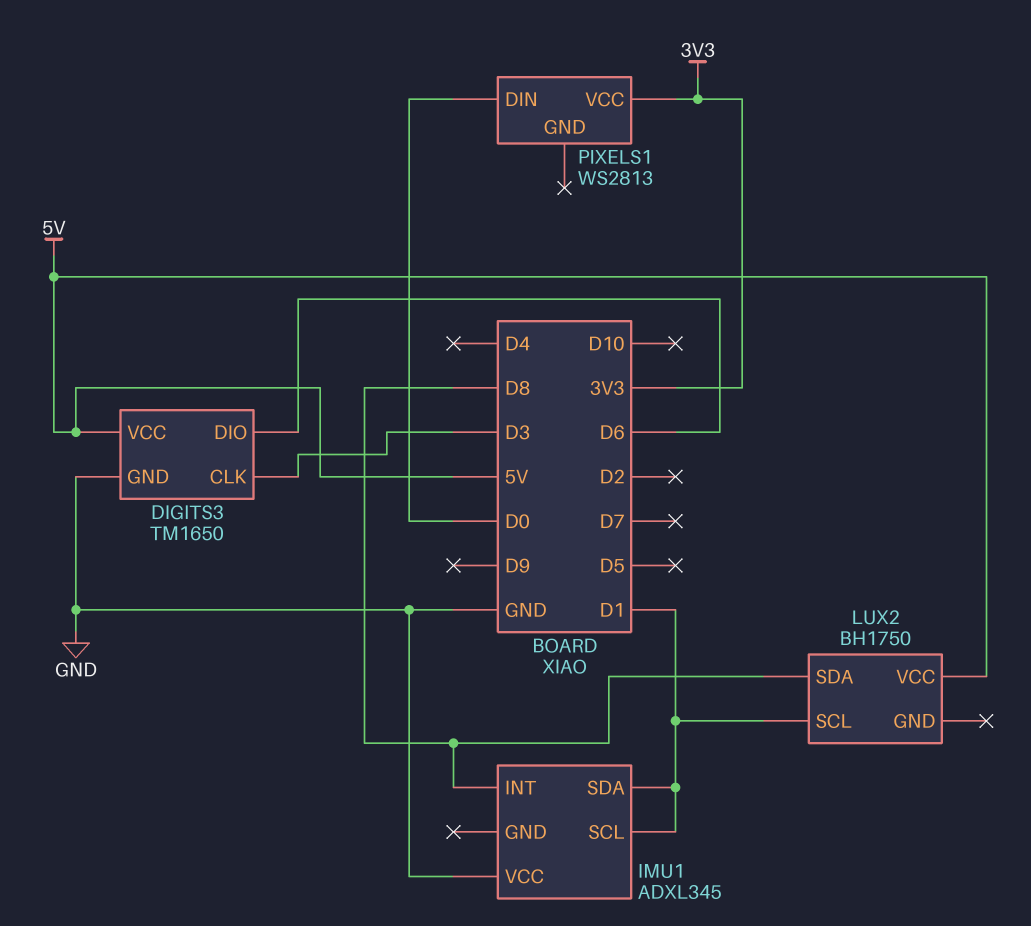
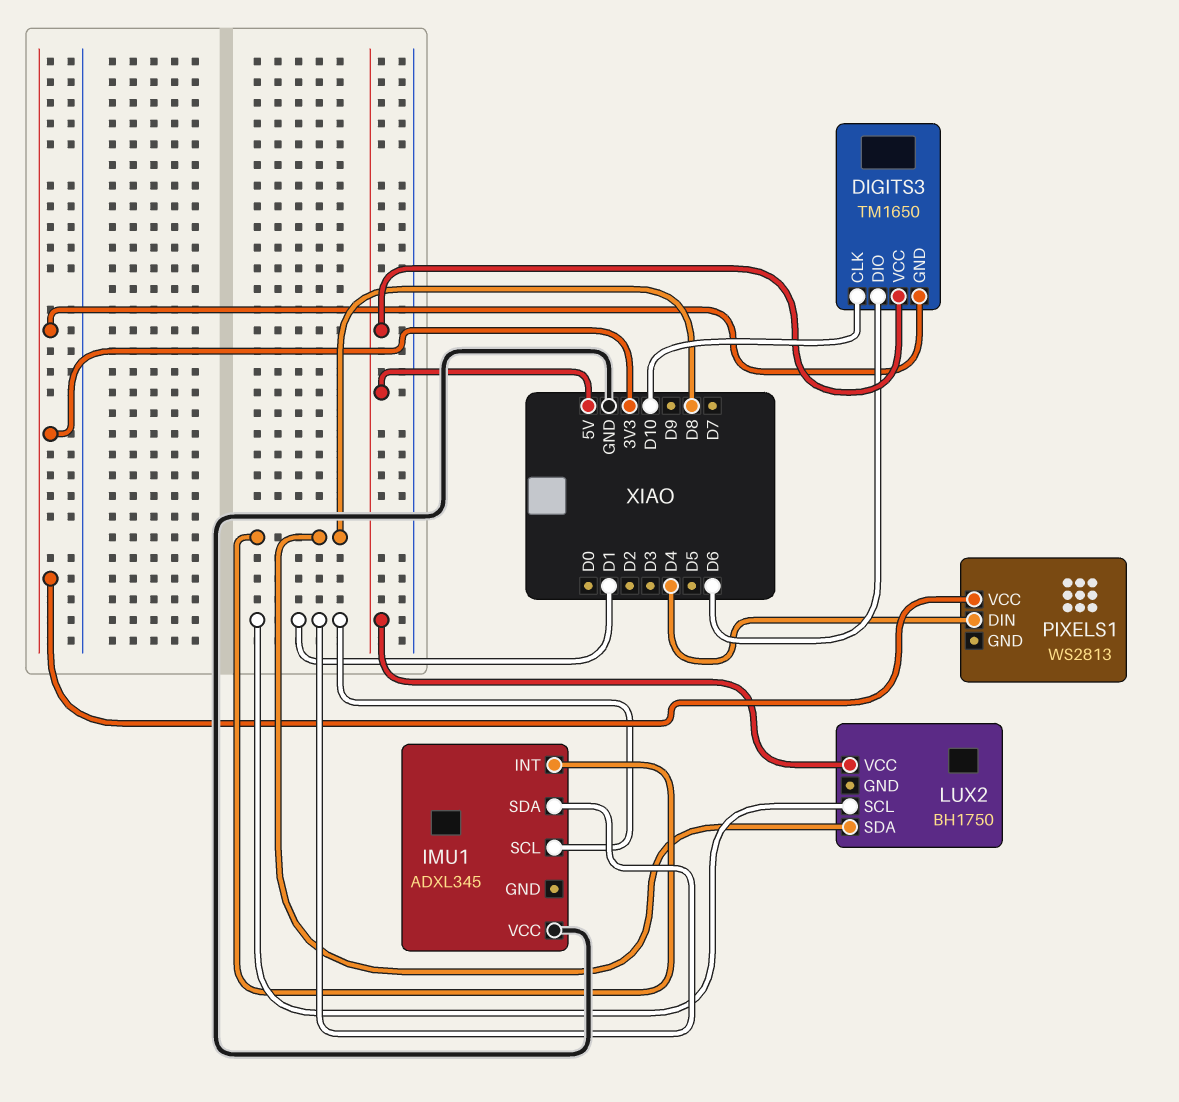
DIGITS3 pin CLK: D3 -> D10
DIGITS3 pin GND: GND -> 3V3
PIXELS1 pin DIN: D0 -> D4

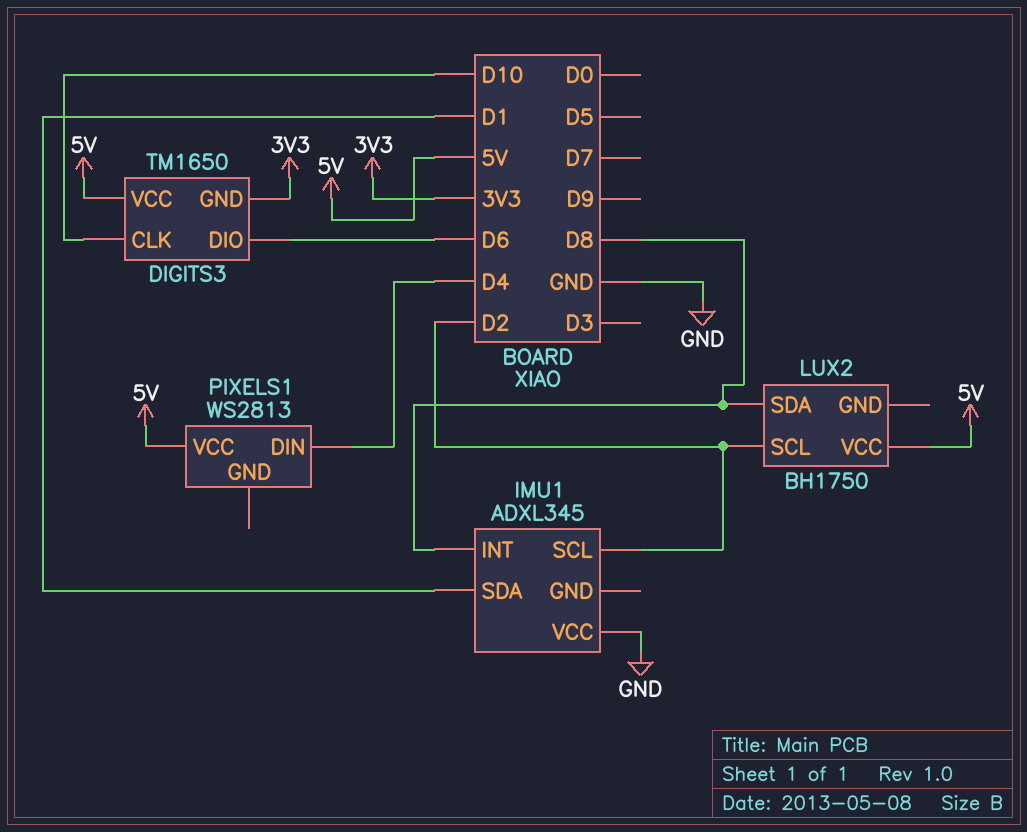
IMU1 pin SCL: D1 -> D2
LUX2 pin SCL: D1 -> D2
PIXELS1 pin VCC: 3V3 -> 5V

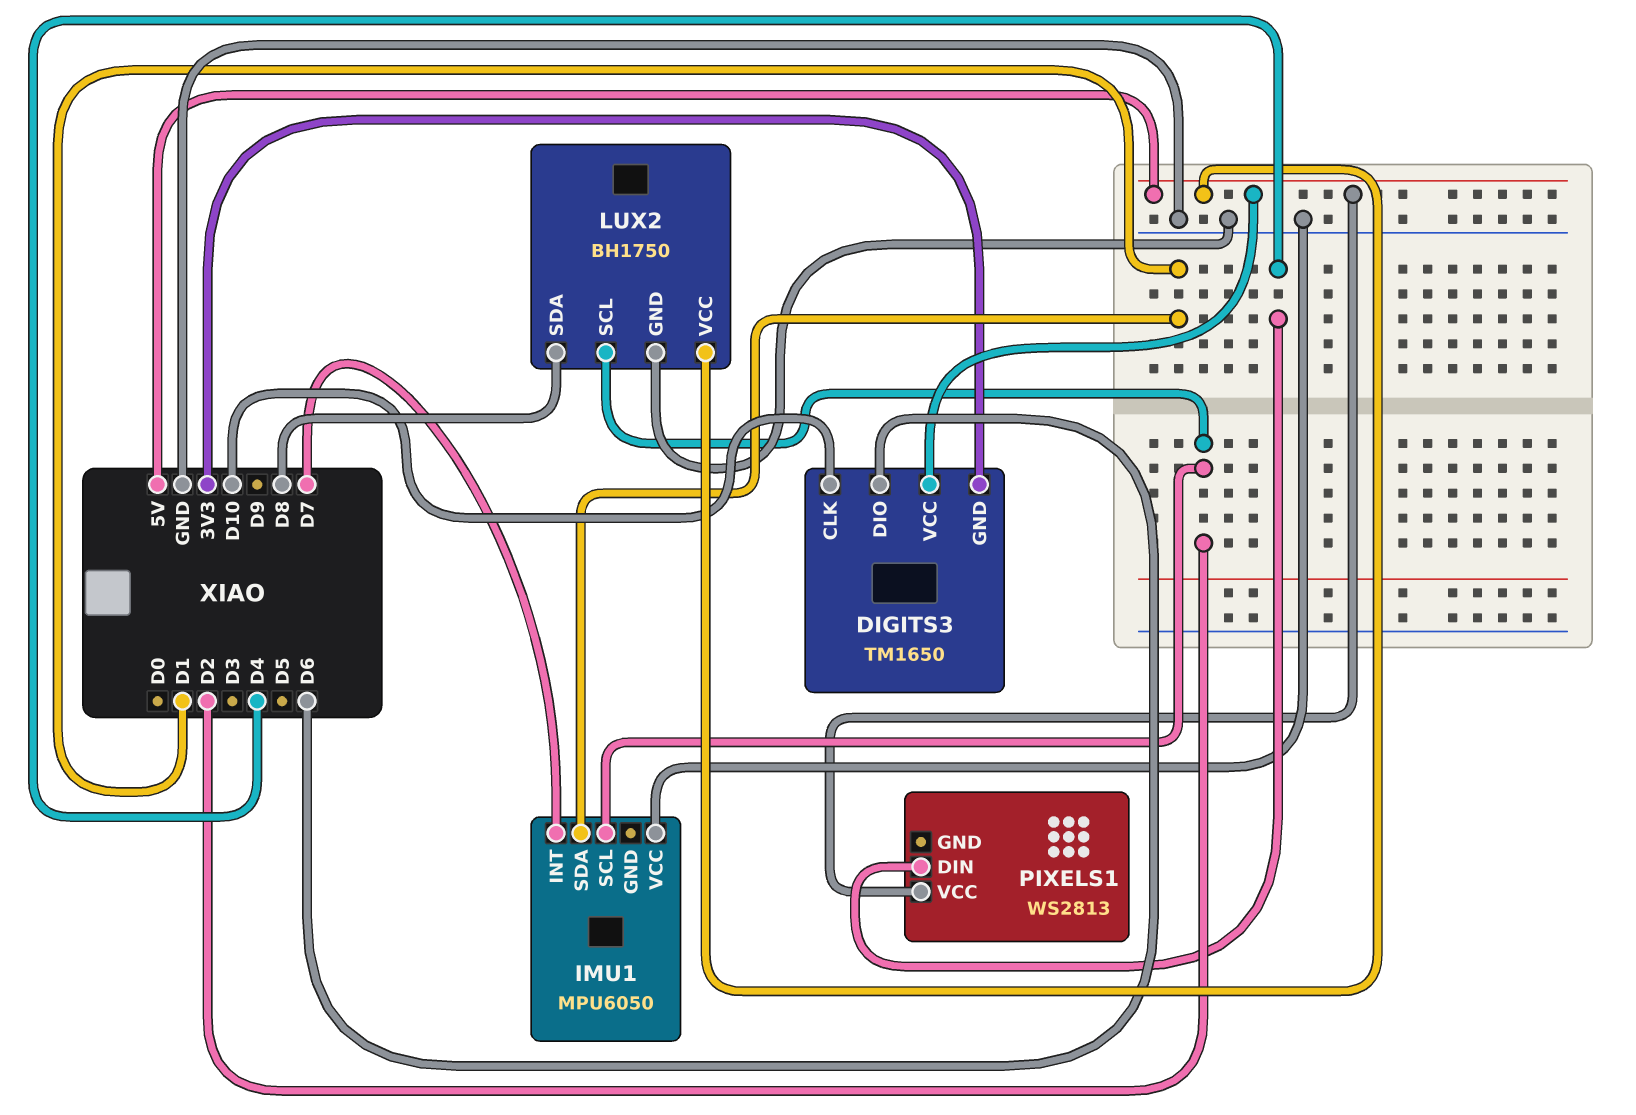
IMU1: ADXL345 -> MPU6050
IMU1 pin INT: D8 -> D7
LUX2 pin GND: none -> GND

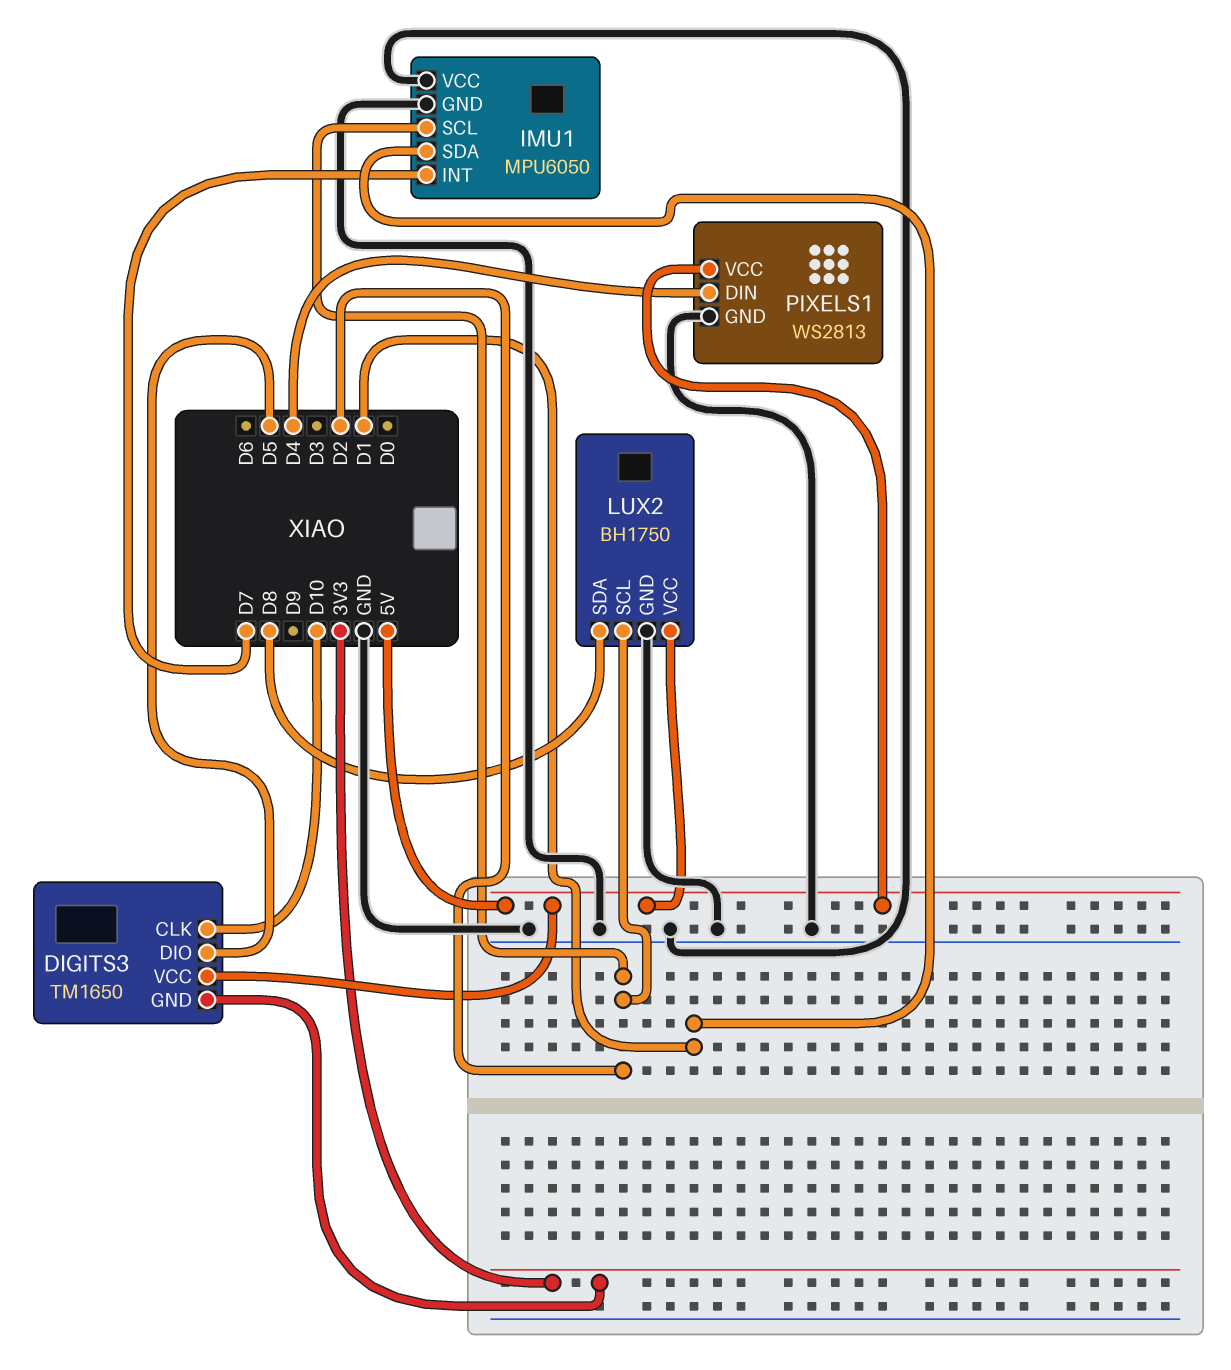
DIGITS3 pin DIO: D6 -> D5
IMU1 pin GND: none -> GND
PIXELS1 pin GND: none -> GND

